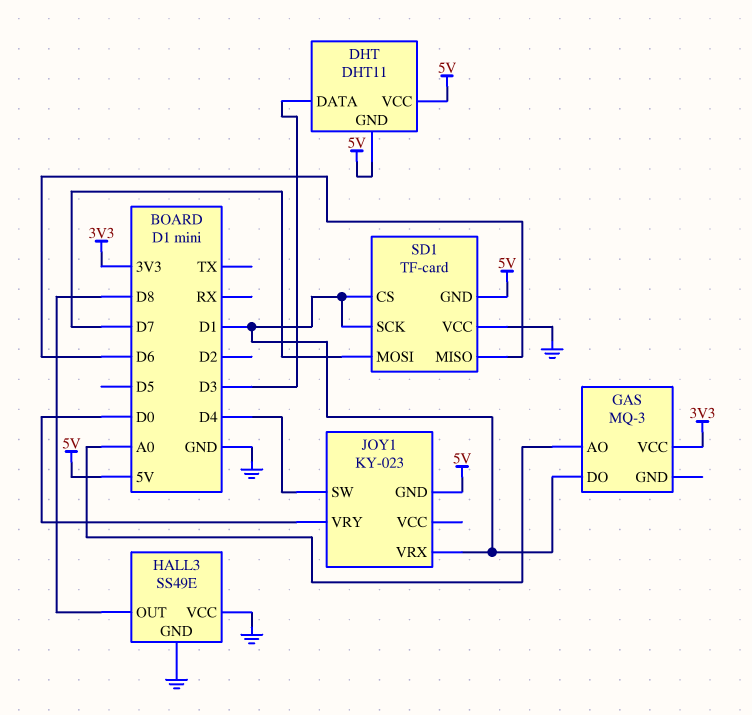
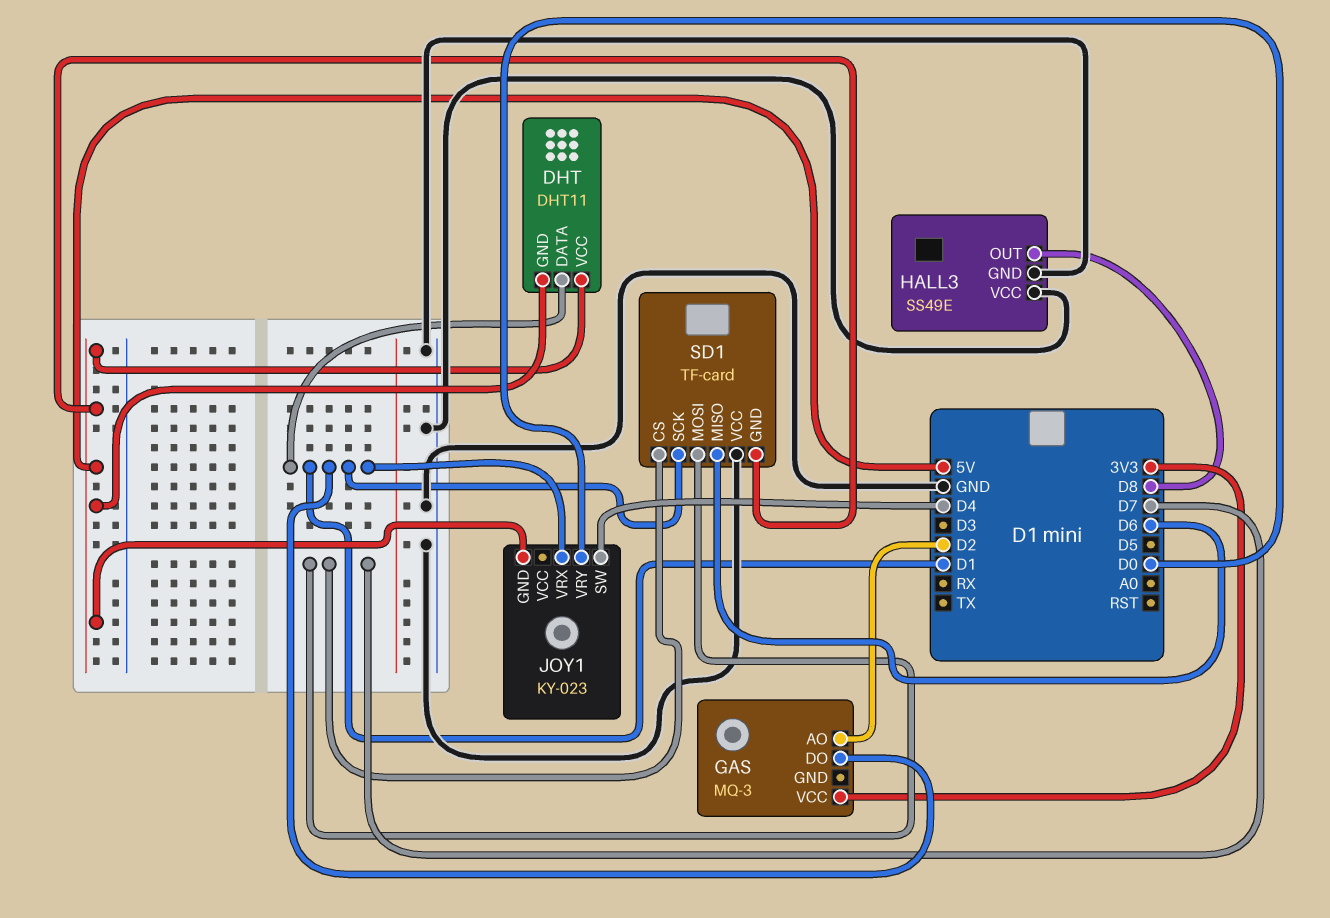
DHT pin DATA: D3 -> D1
GAS pin AO: A0 -> D2
SD1 pin CS: D1 -> D7

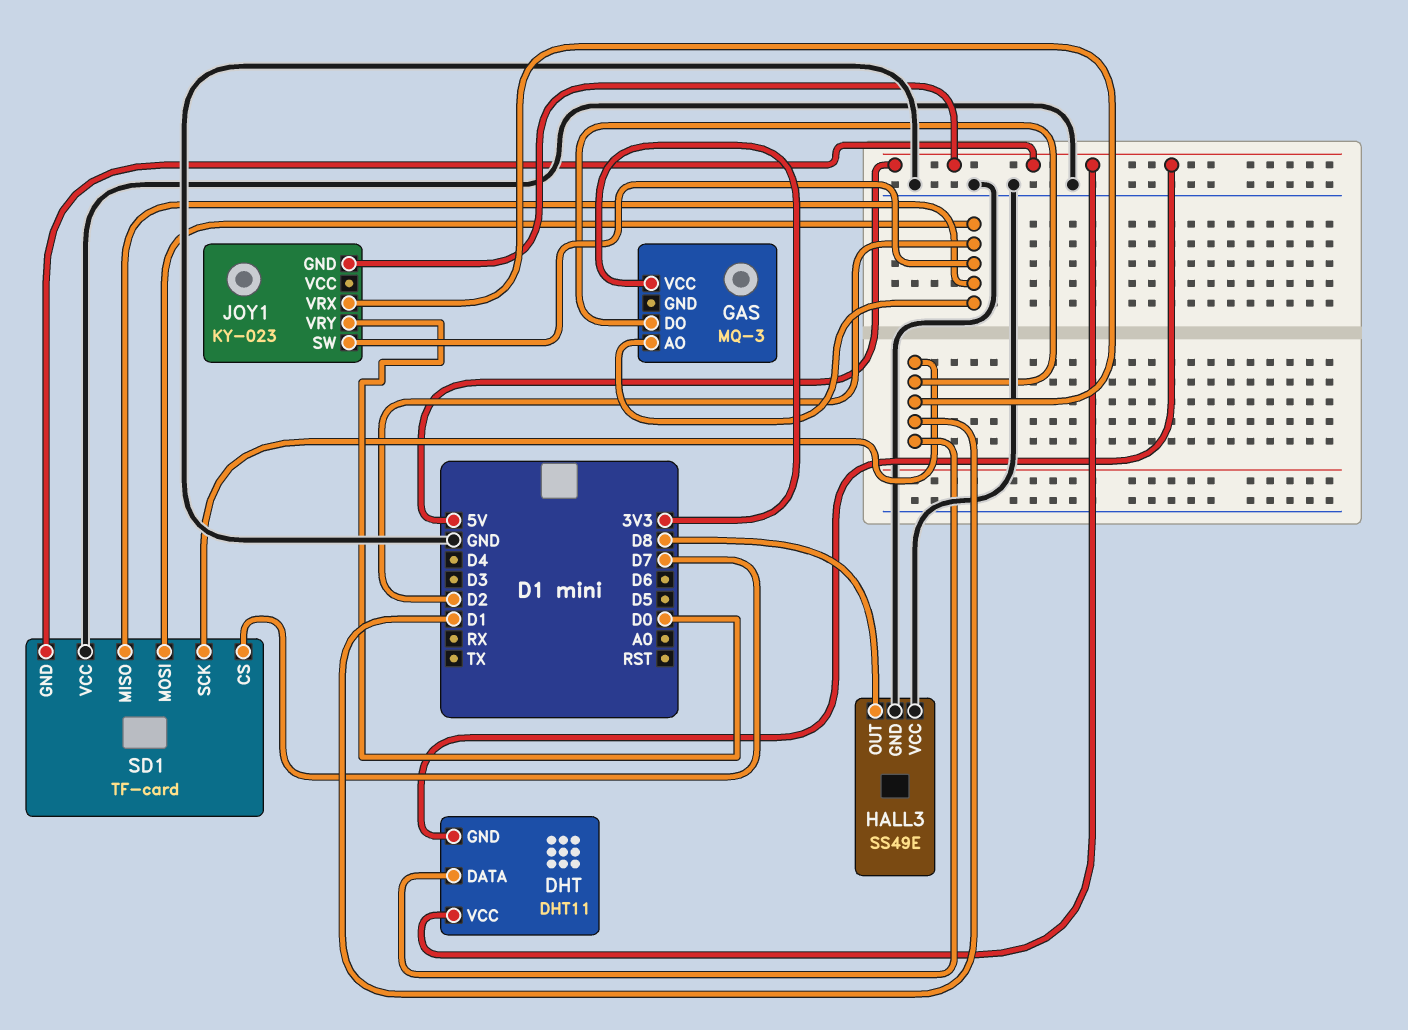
JOY1 pin SW: D4 -> D2
SD1 pin MISO: D6 -> D2
SD1 pin MOSI: D7 -> D2

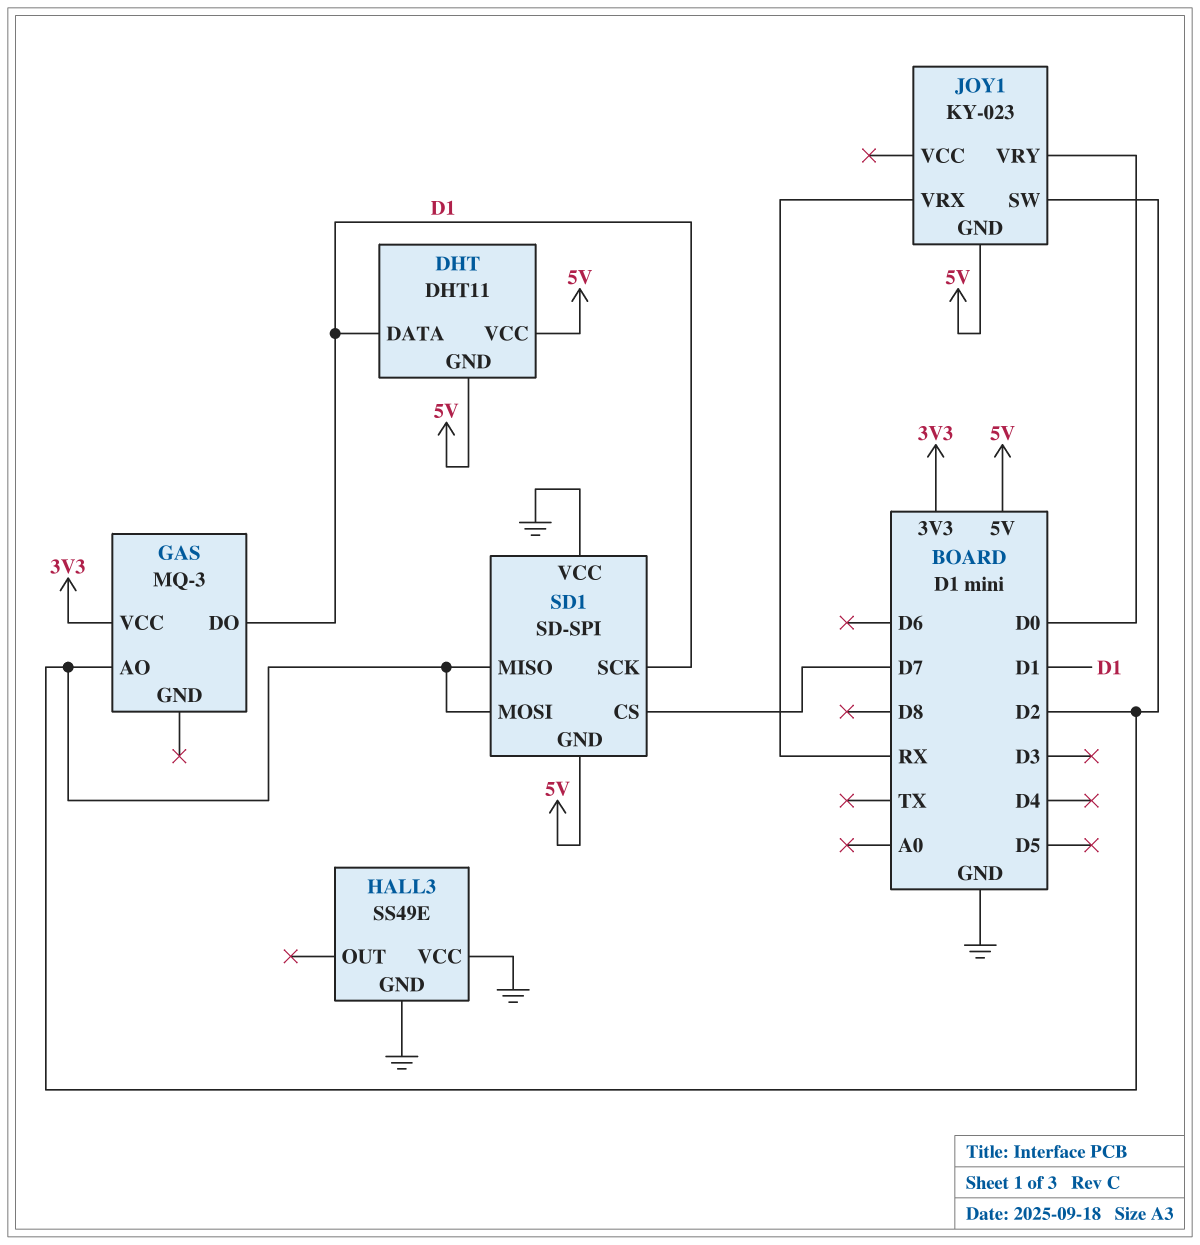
HALL3 pin OUT: D8 -> none
JOY1 pin VRX: D1 -> RX
SD1: TF-card -> SD-SPI

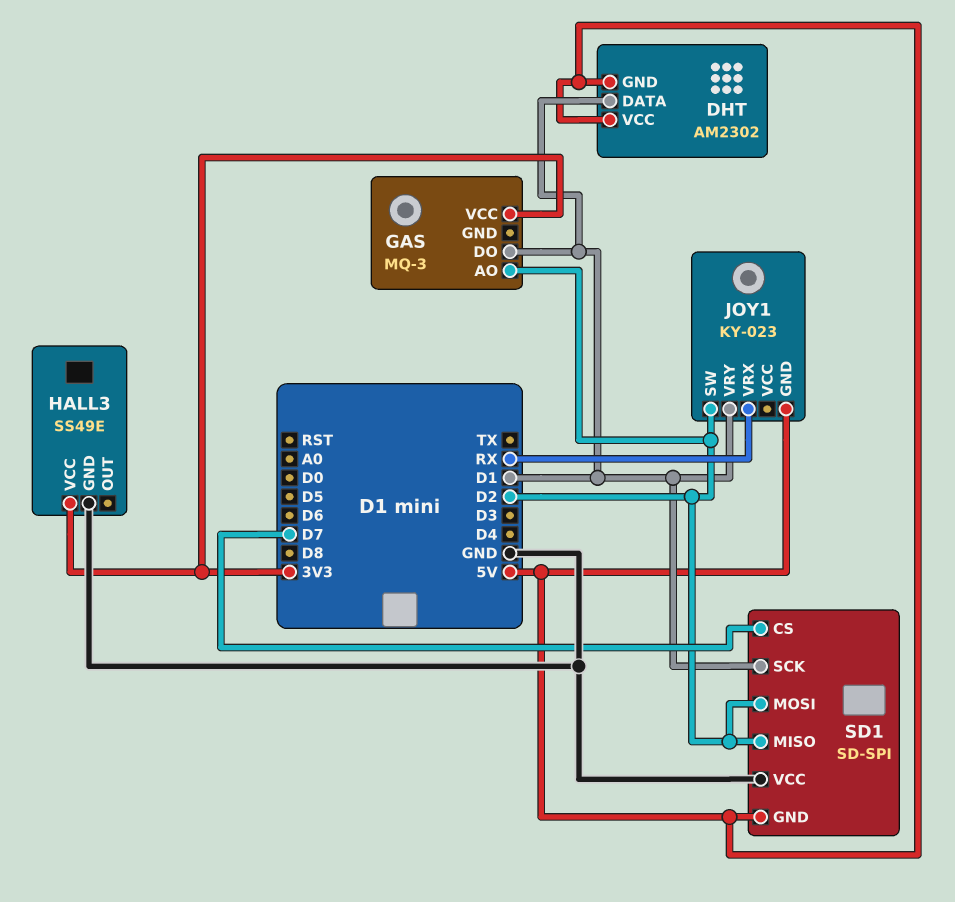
DHT: DHT11 -> AM2302
HALL3 pin VCC: GND -> 3V3
JOY1 pin VRY: D0 -> D1

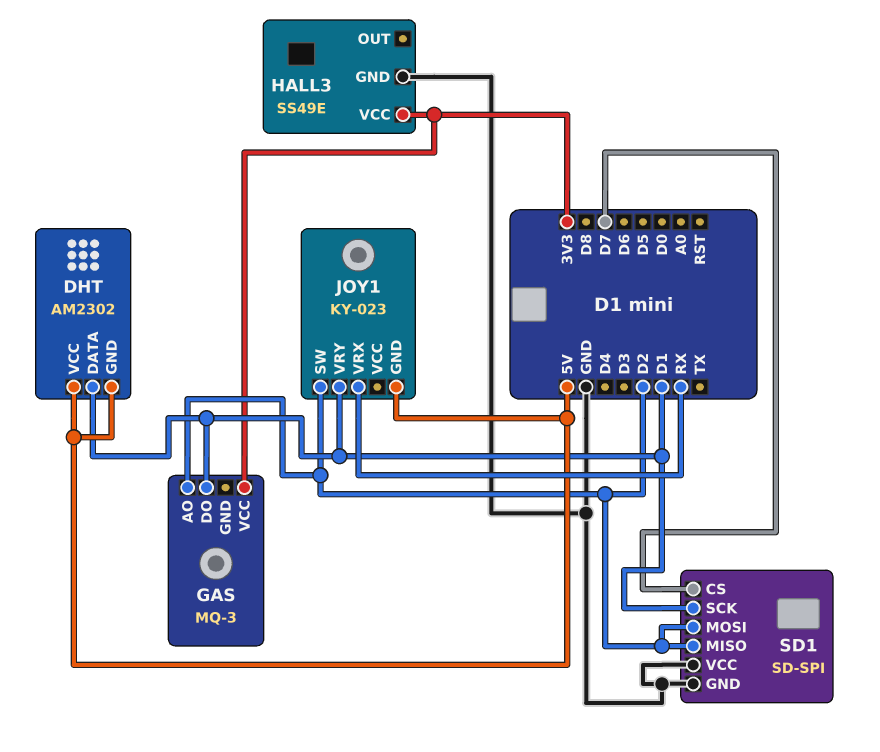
SD1 pin GND: 5V -> GND

